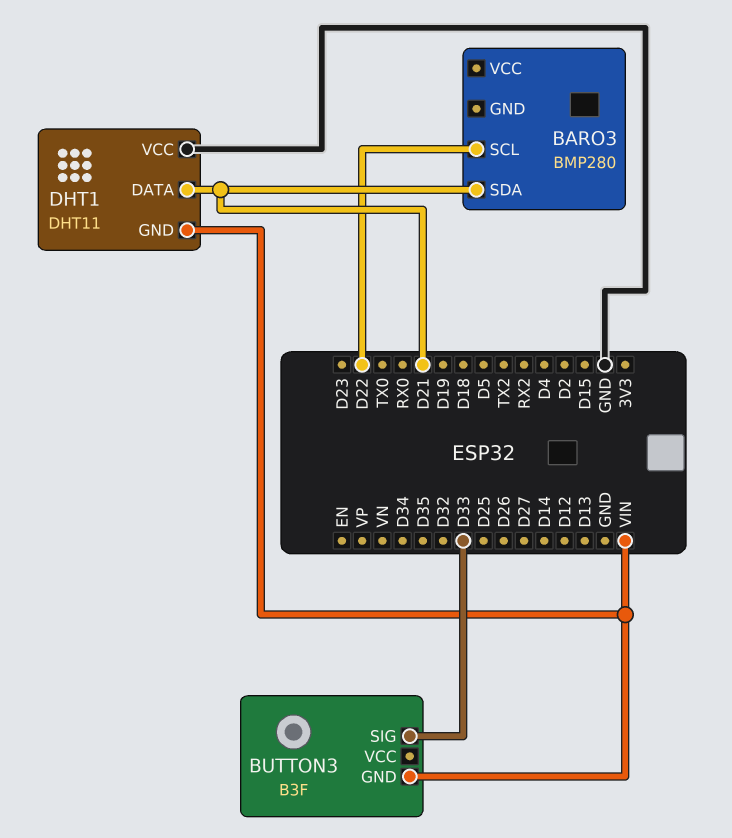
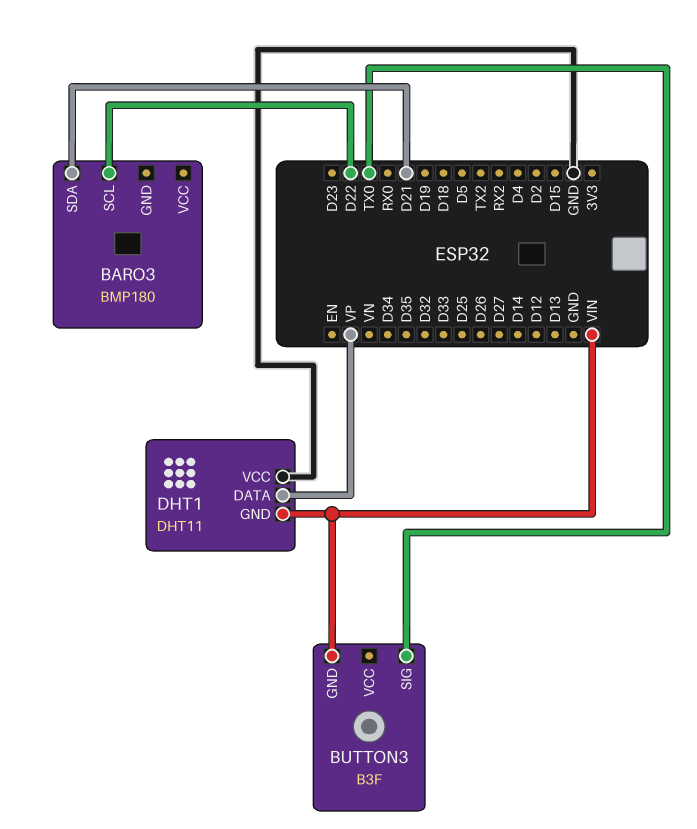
BARO3: BMP280 -> BMP180
BUTTON3 pin SIG: D33 -> TX0
DHT1 pin DATA: D21 -> VP

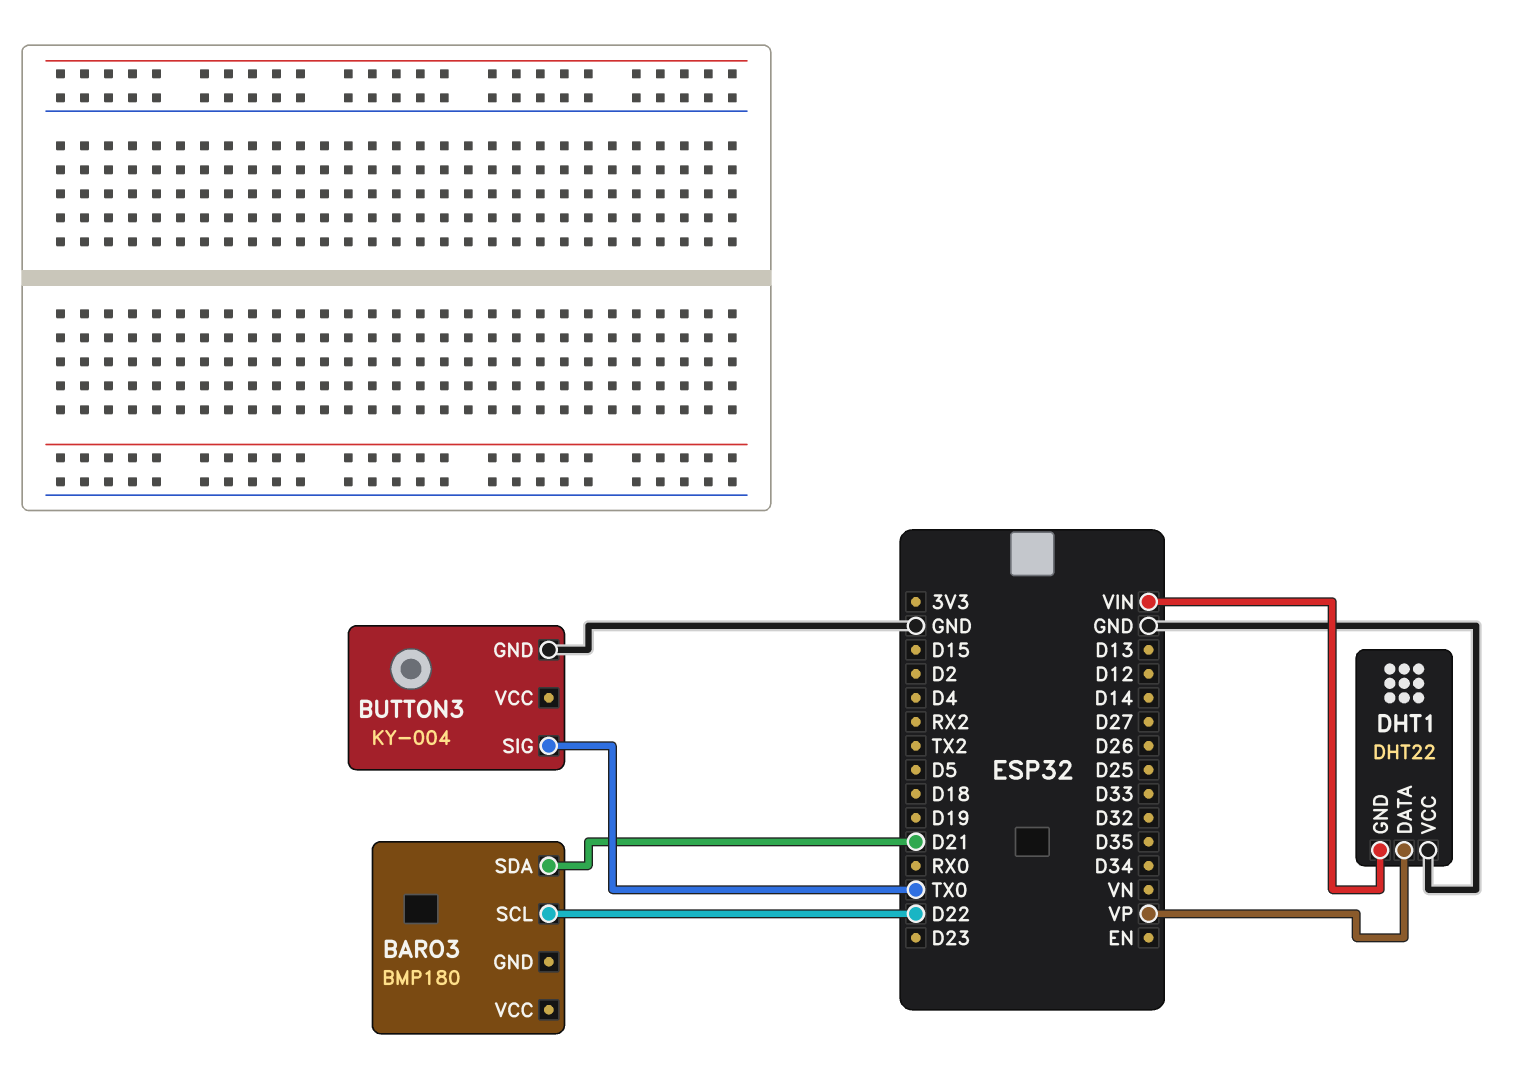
BUTTON3: B3F -> KY-004
BUTTON3 pin GND: VIN -> GND
DHT1: DHT11 -> DHT22

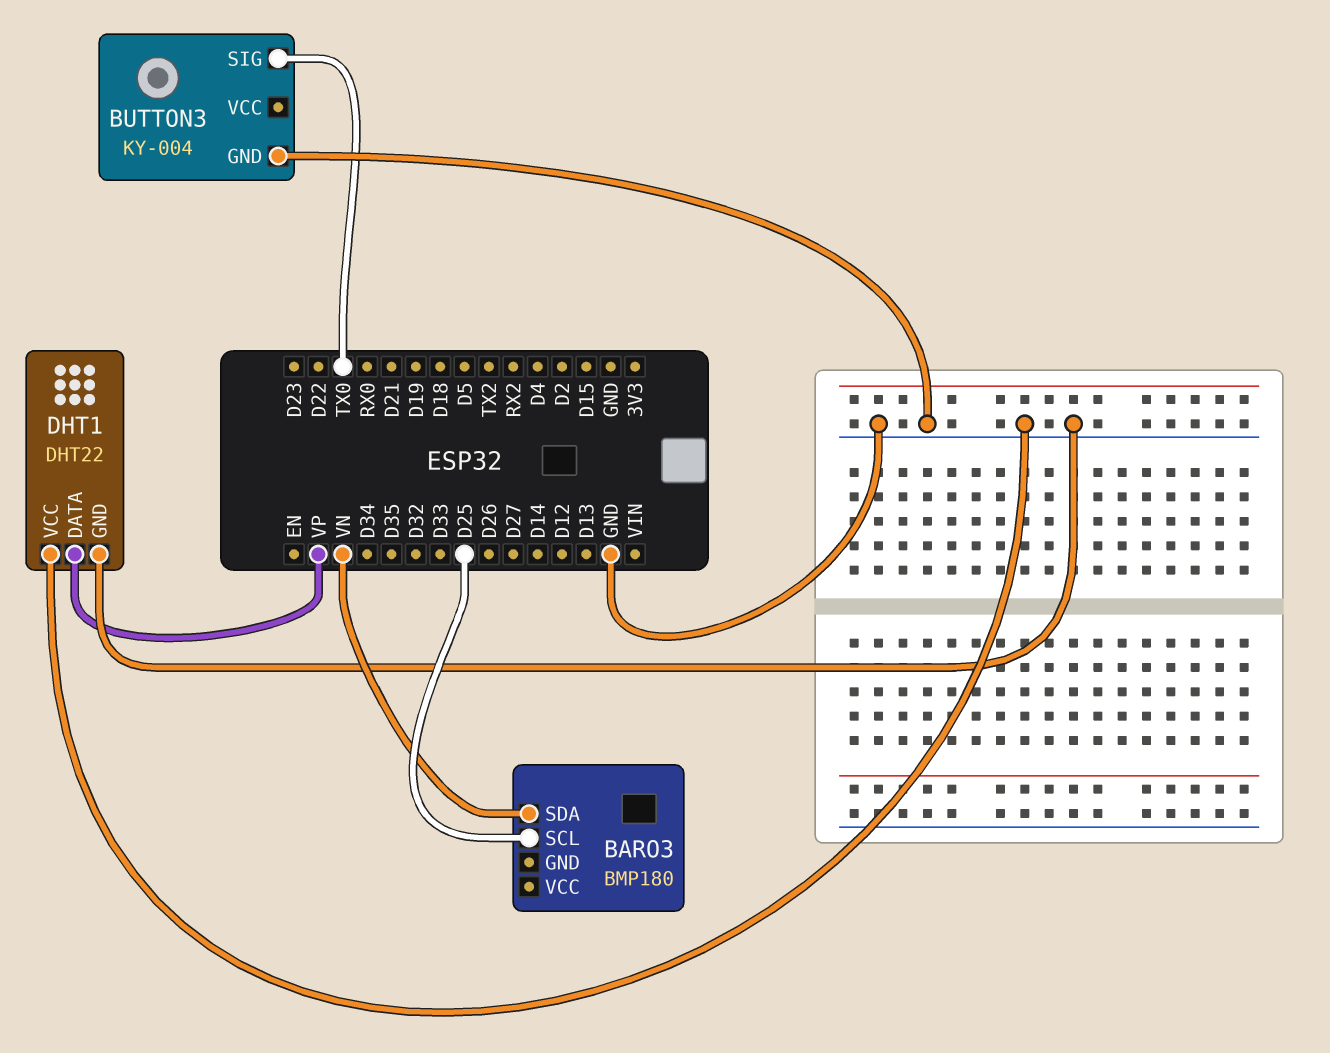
BARO3 pin SCL: D22 -> D25
BARO3 pin SDA: D21 -> VN
DHT1 pin GND: VIN -> GND

